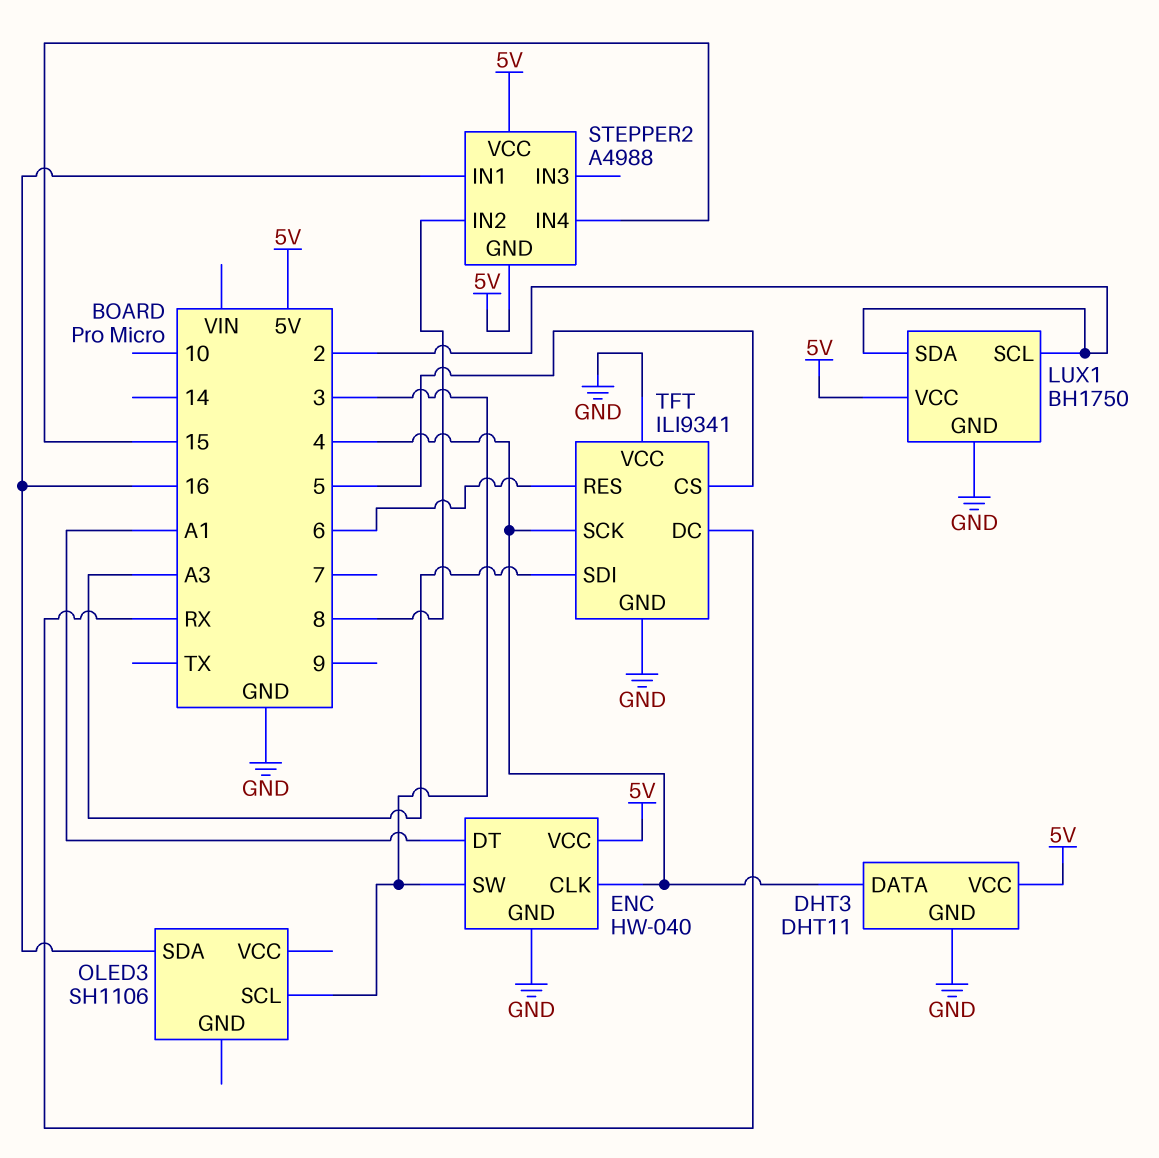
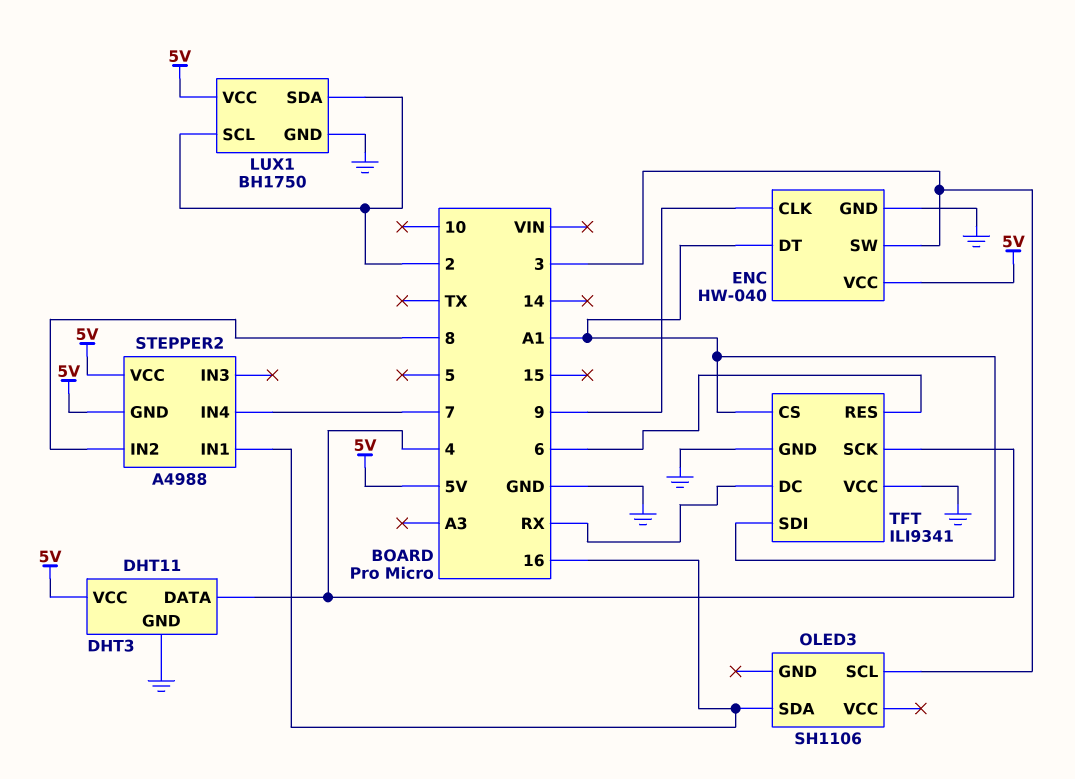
ENC pin CLK: 4 -> 9
STEPPER2 pin IN4: 15 -> 7
TFT pin CS: 5 -> A1
TFT pin SDI: A3 -> A1

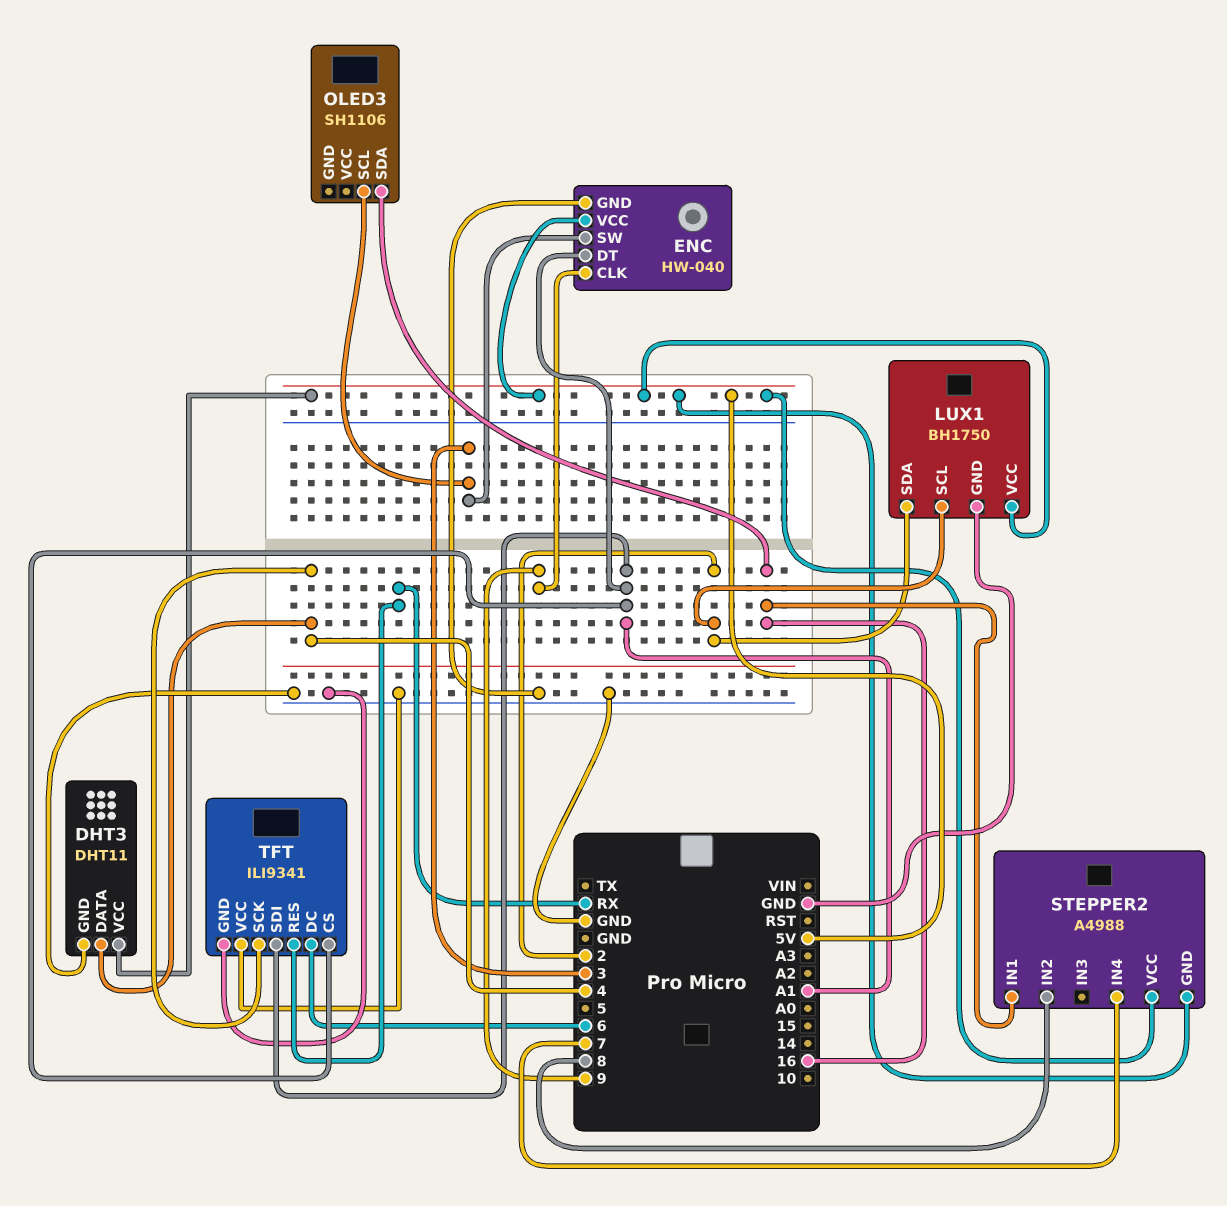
TFT pin DC: RX -> 6
TFT pin RES: 6 -> RX

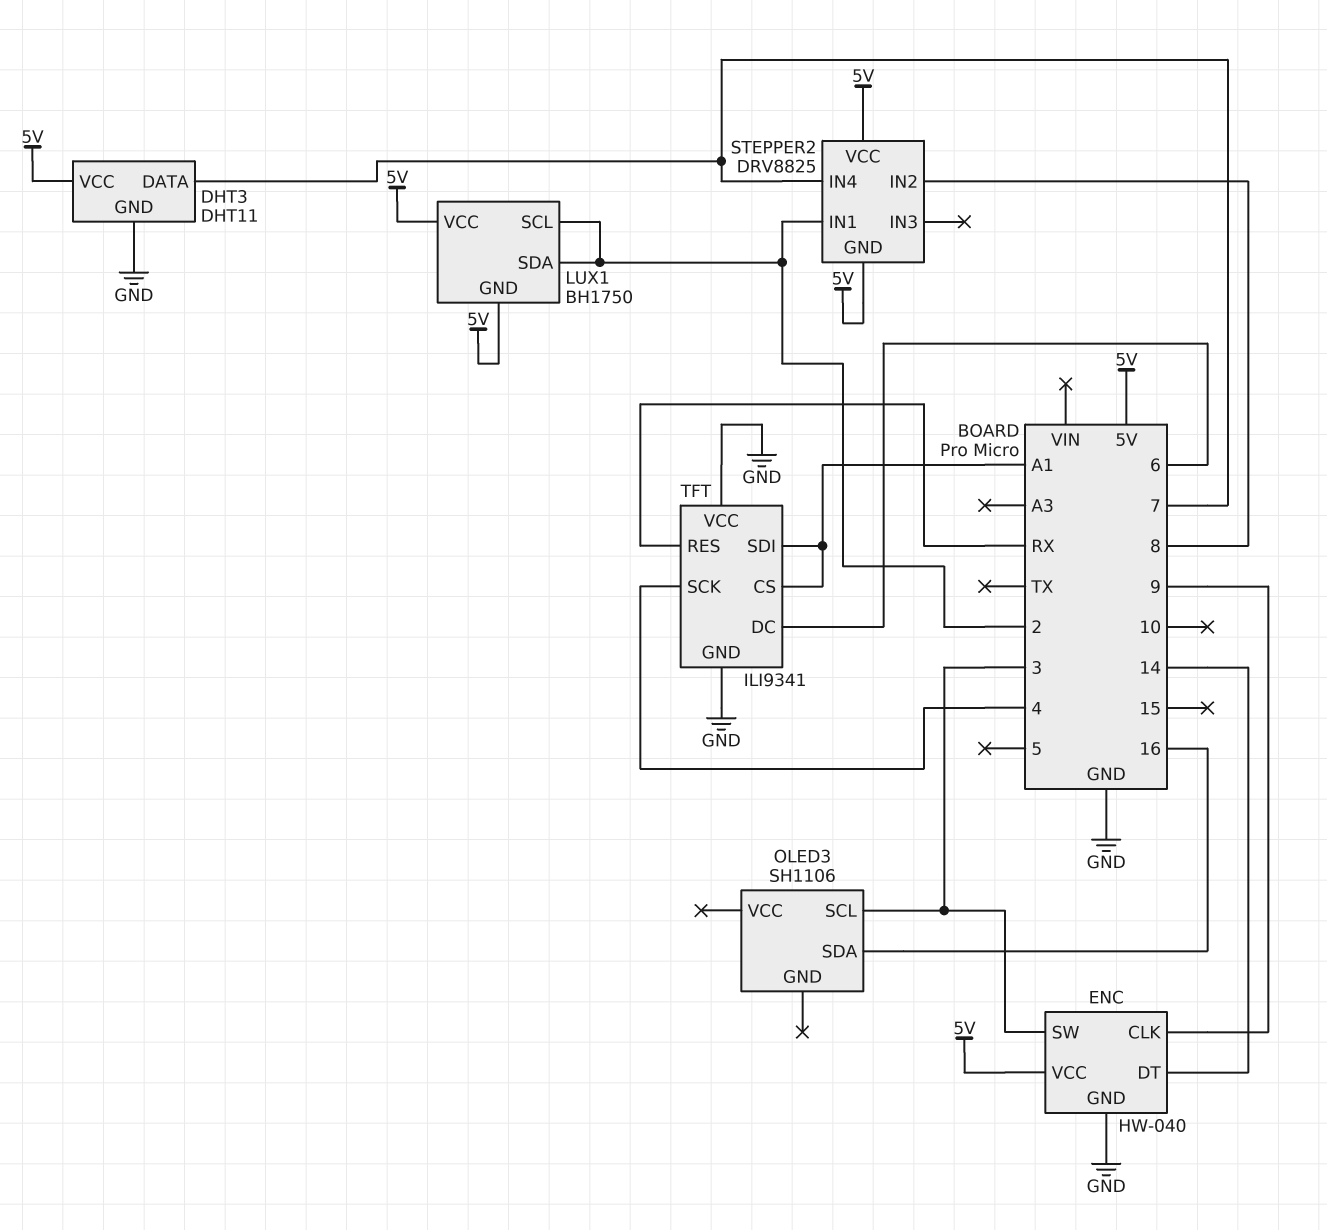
DHT3 pin DATA: 4 -> 7
ENC pin DT: A1 -> 14
LUX1 pin GND: GND -> 5V
STEPPER2: A4988 -> DRV8825
STEPPER2 pin IN1: 16 -> 2

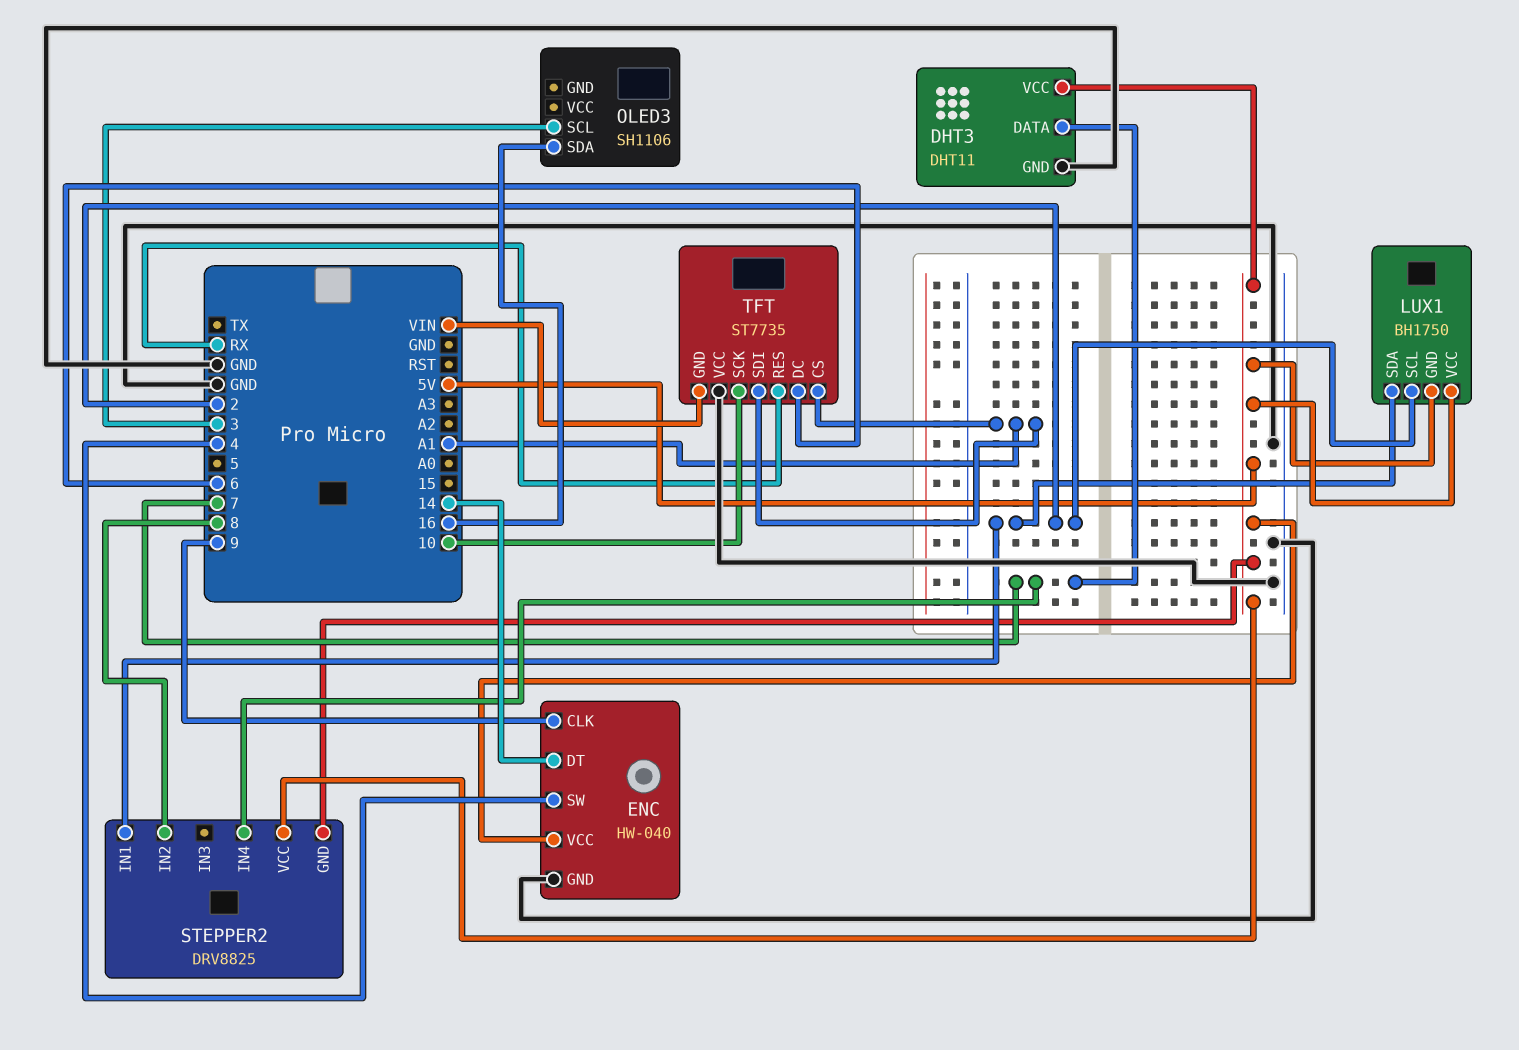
ENC pin SW: 3 -> 4
TFT: ILI9341 -> ST7735
TFT pin GND: GND -> VIN
TFT pin SCK: 4 -> 10

